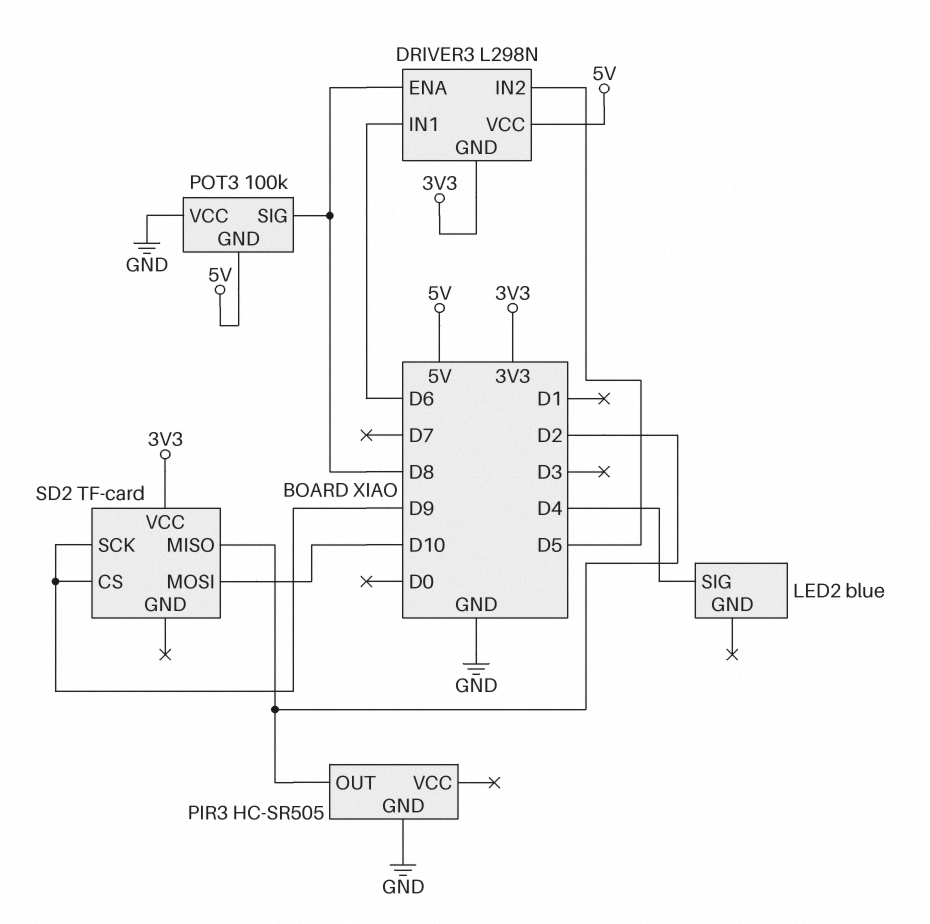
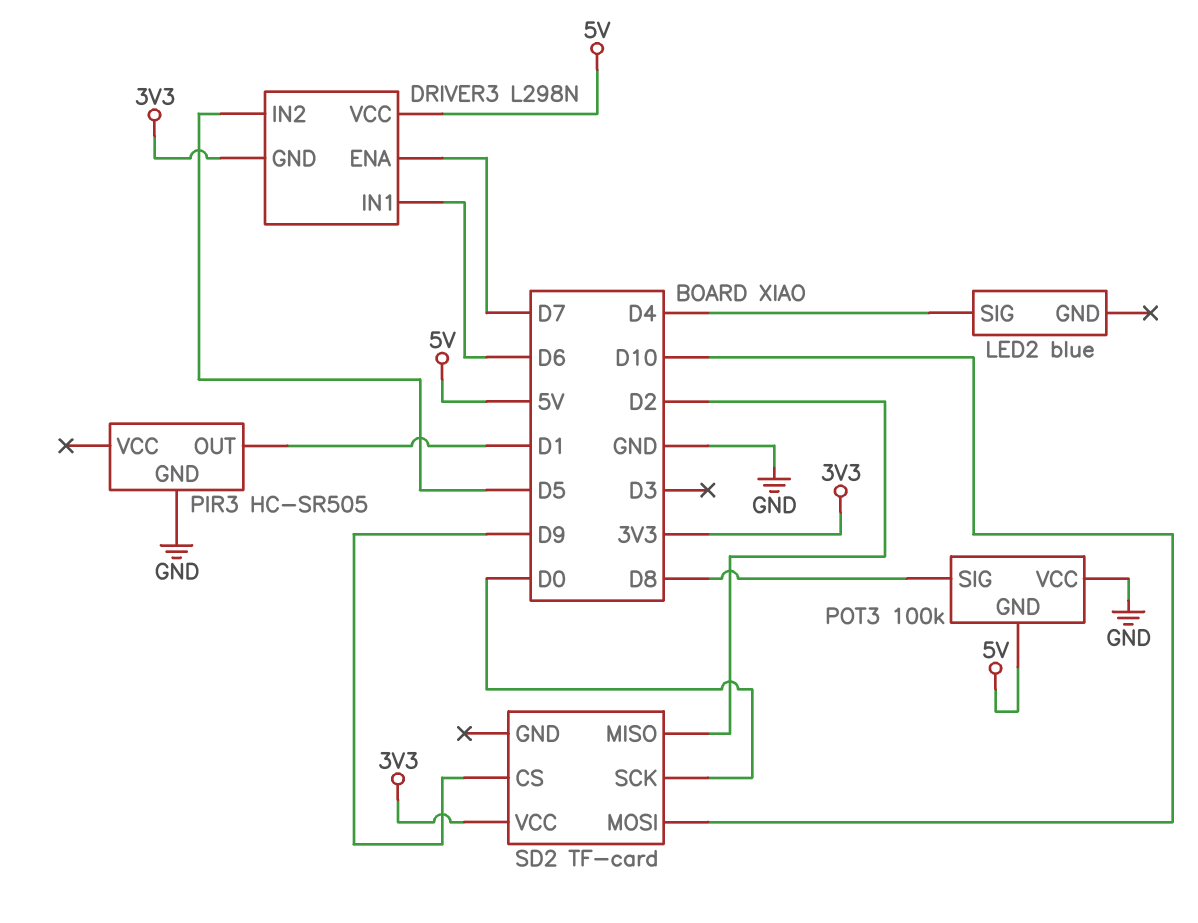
DRIVER3 pin ENA: D8 -> D7
PIR3 pin OUT: D2 -> D1
SD2 pin SCK: D9 -> D0

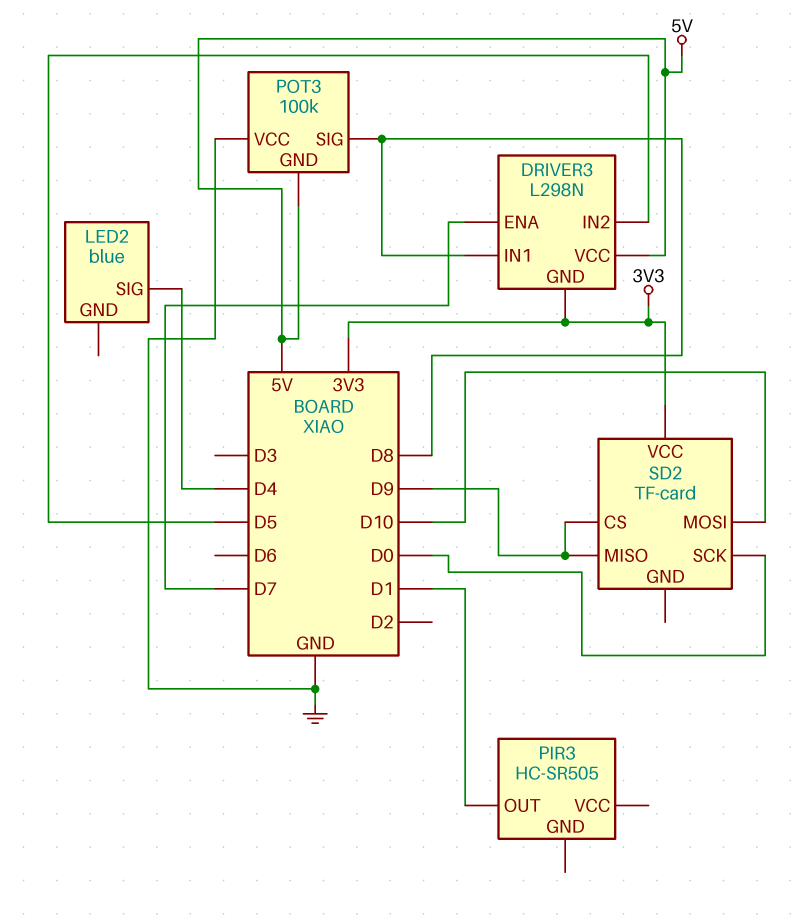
DRIVER3 pin IN1: D6 -> D8
PIR3 pin GND: GND -> none
SD2 pin MISO: D2 -> D9

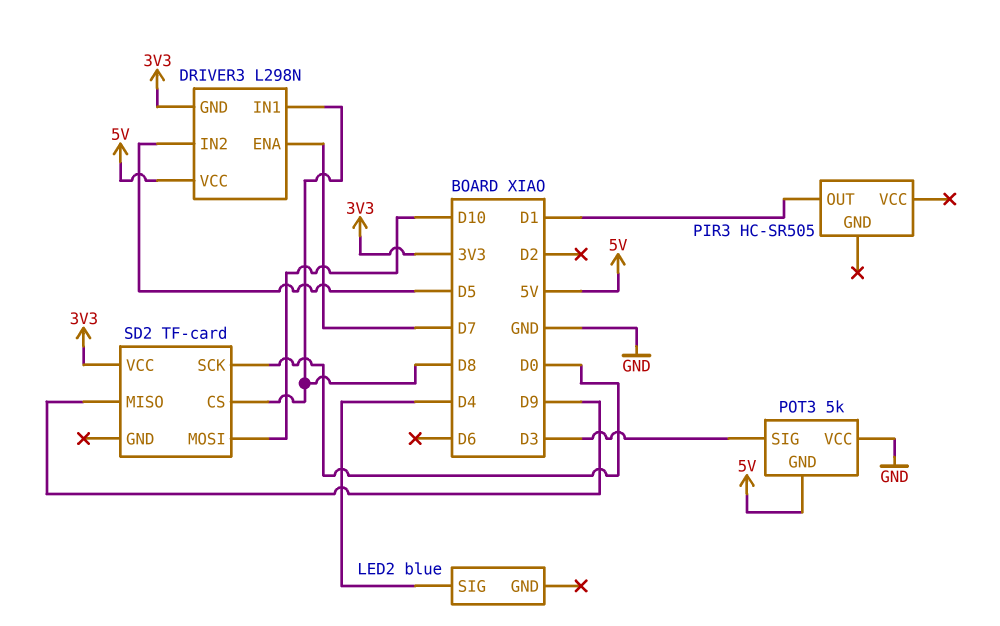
POT3: 100k -> 5k
POT3 pin SIG: D8 -> D3
SD2 pin CS: D9 -> D8

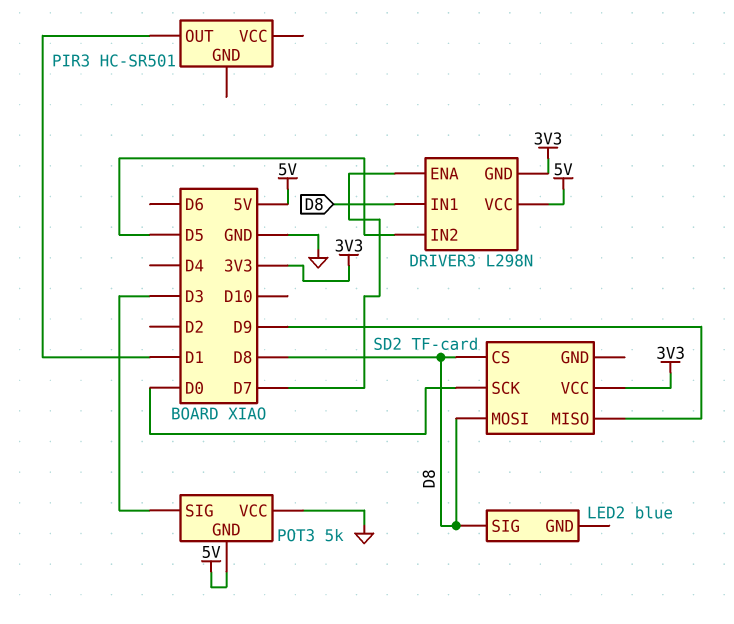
LED2 pin SIG: D4 -> D8
PIR3: HC-SR505 -> HC-SR501
SD2 pin MOSI: D10 -> D8

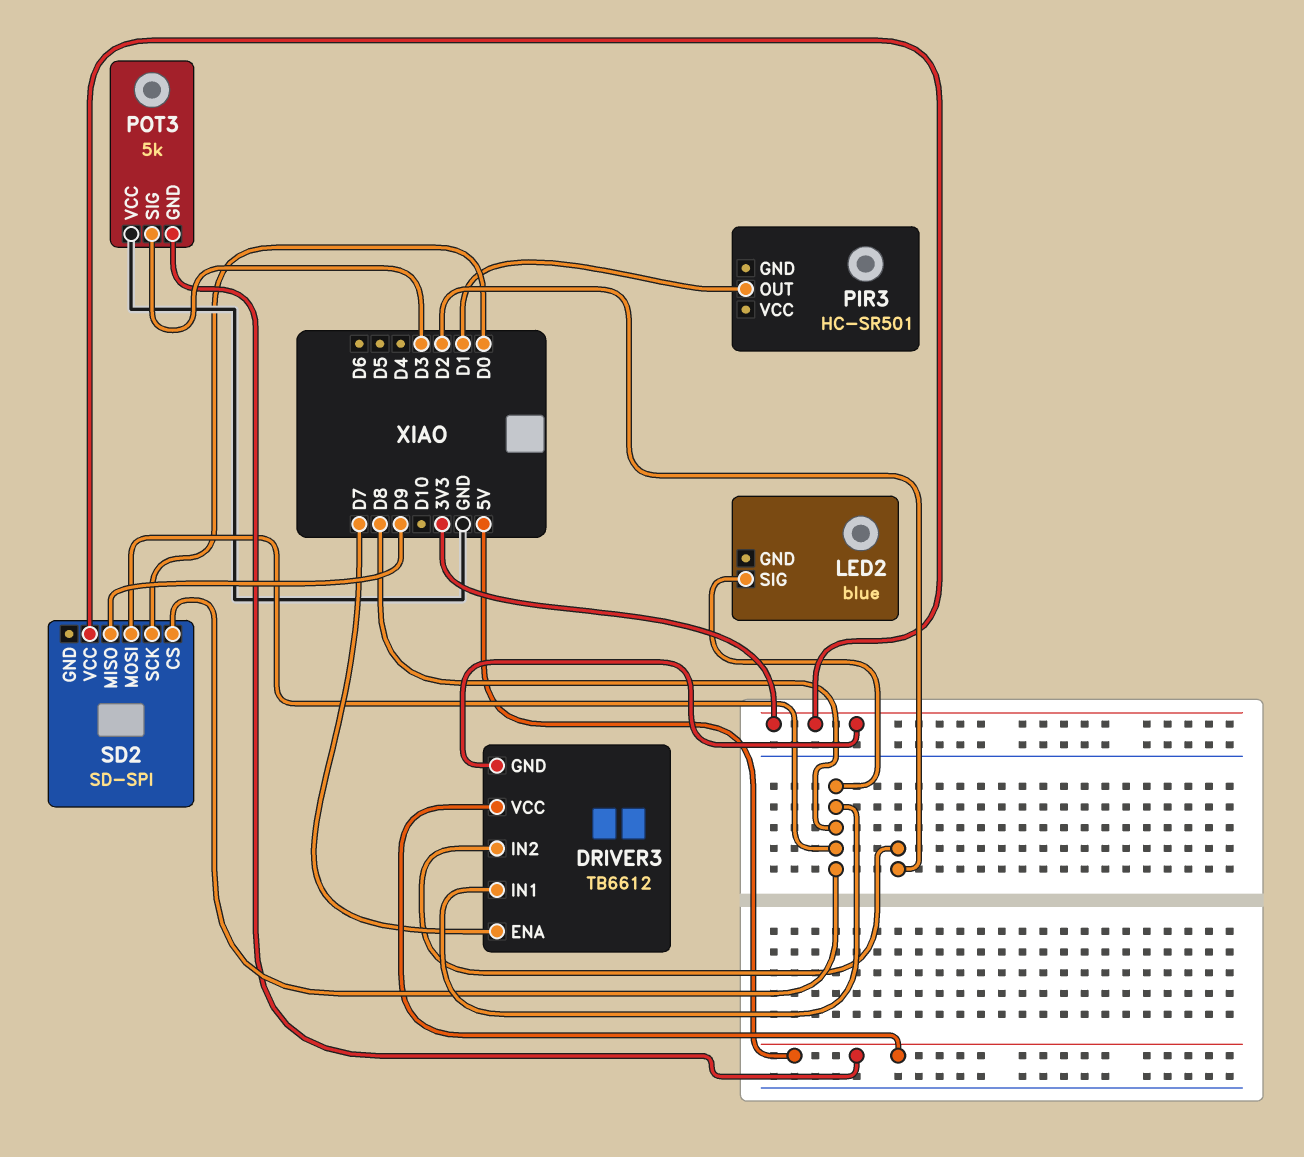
DRIVER3: L298N -> TB6612
DRIVER3 pin IN2: D5 -> D2
SD2: TF-card -> SD-SPI

